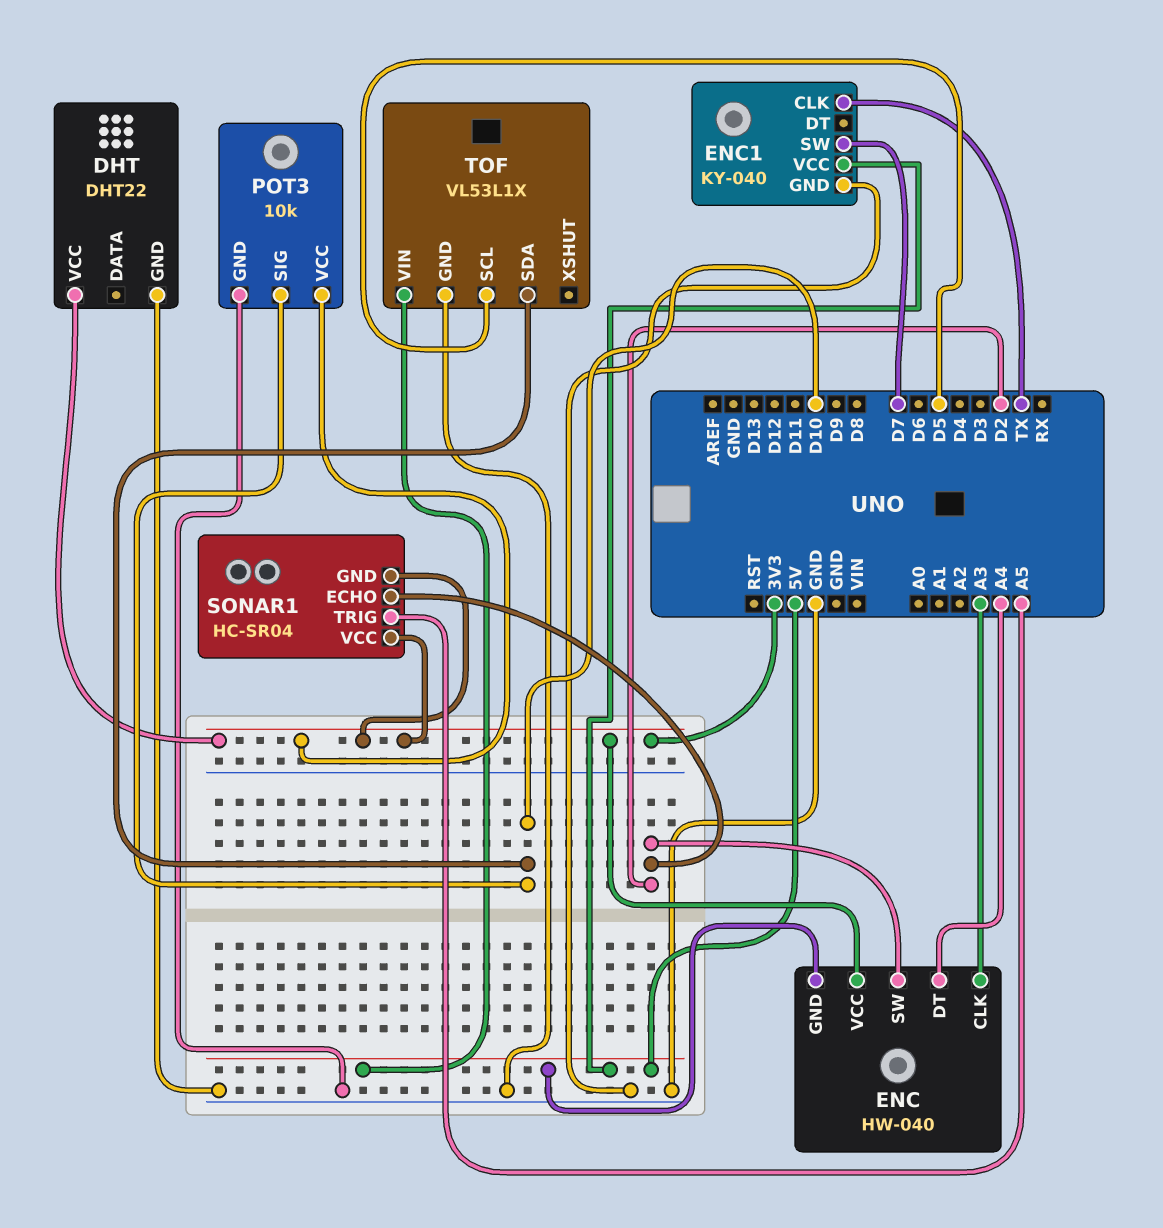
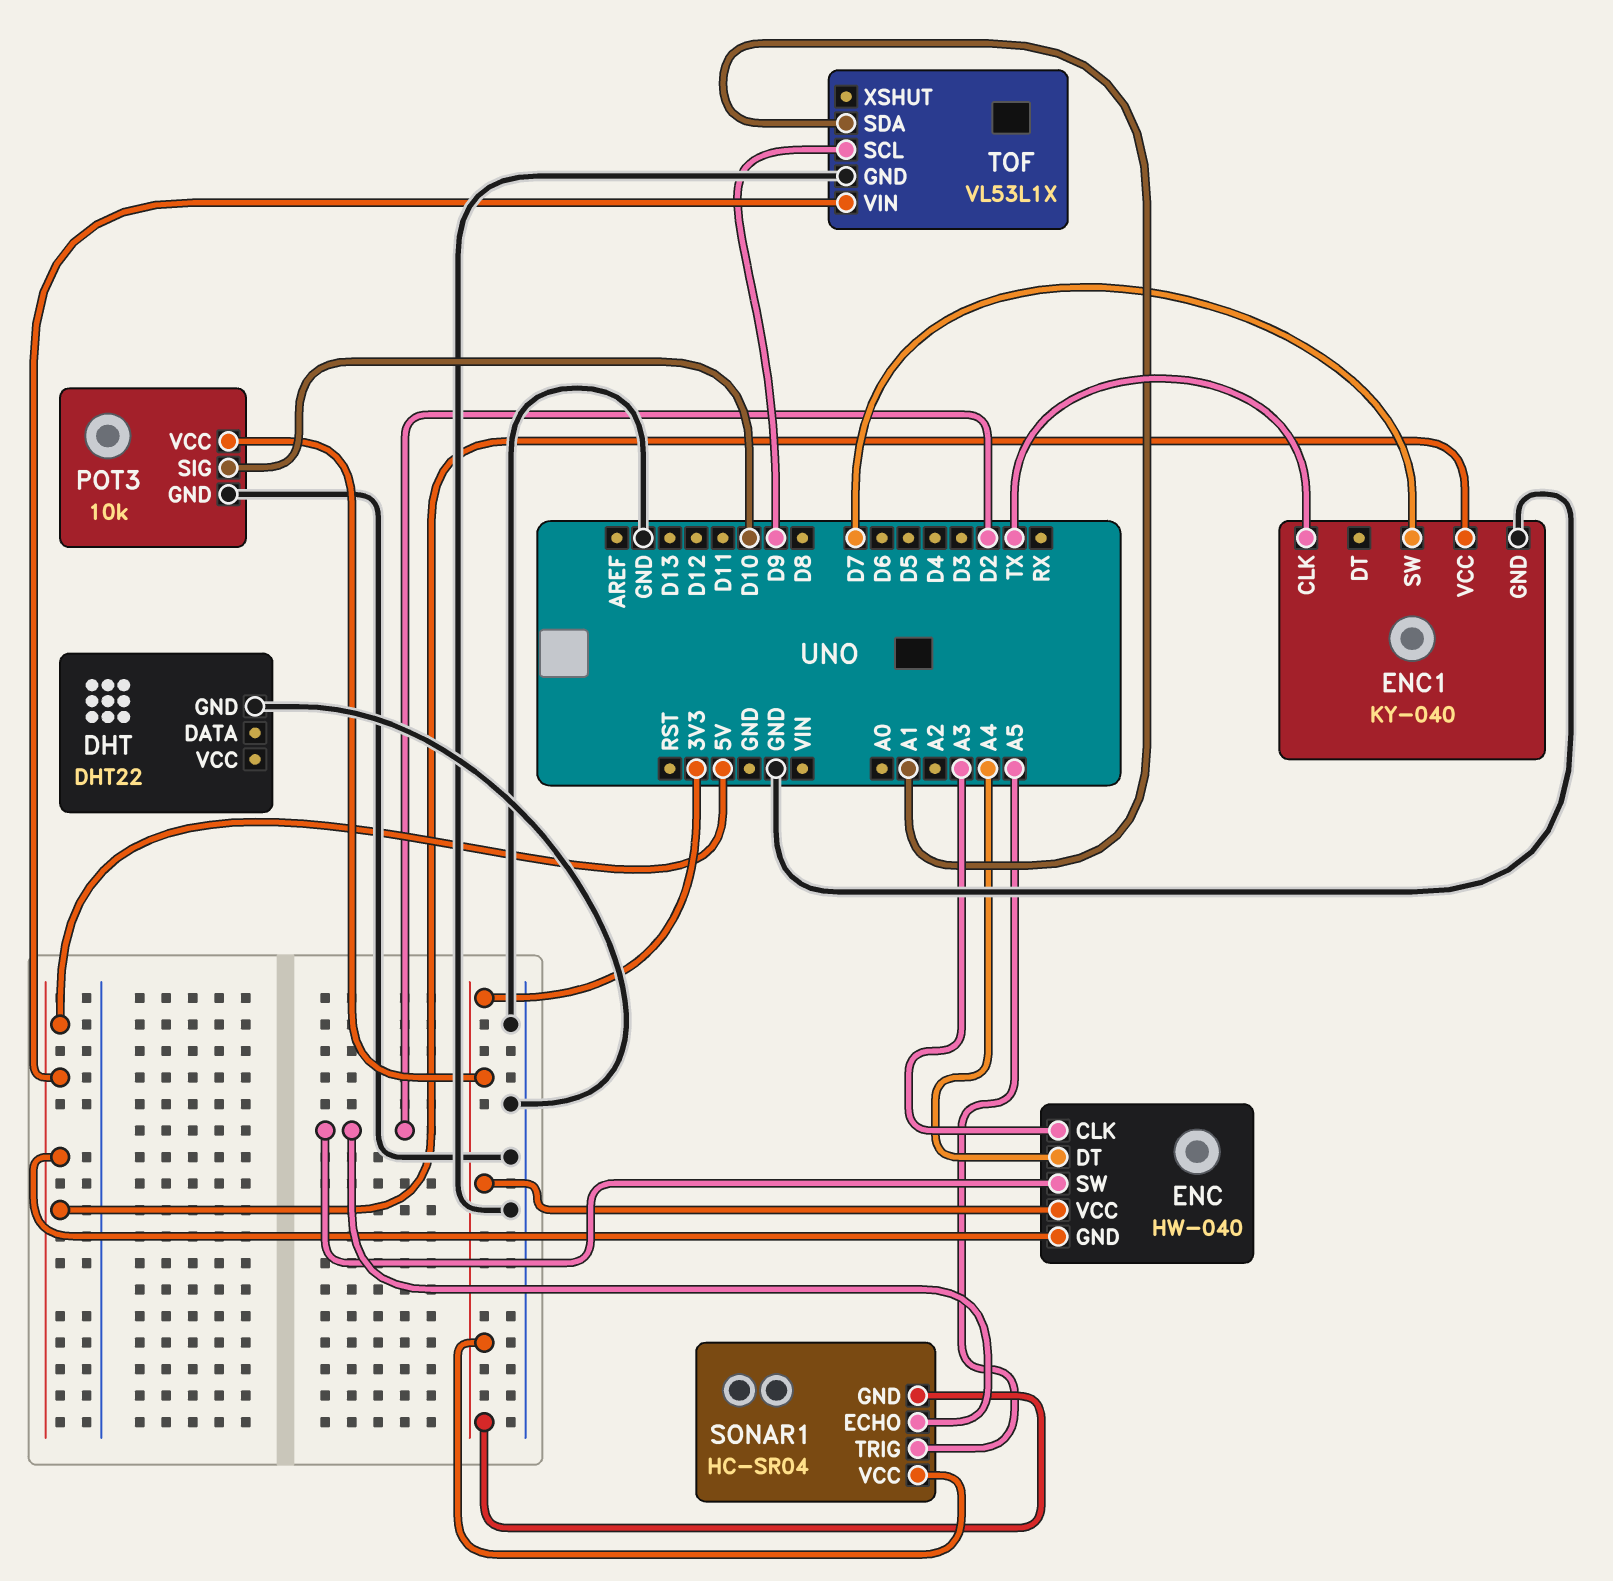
DHT pin VCC: 3V3 -> none
TOF pin SCL: D5 -> D9
TOF pin SDA: D10 -> A1

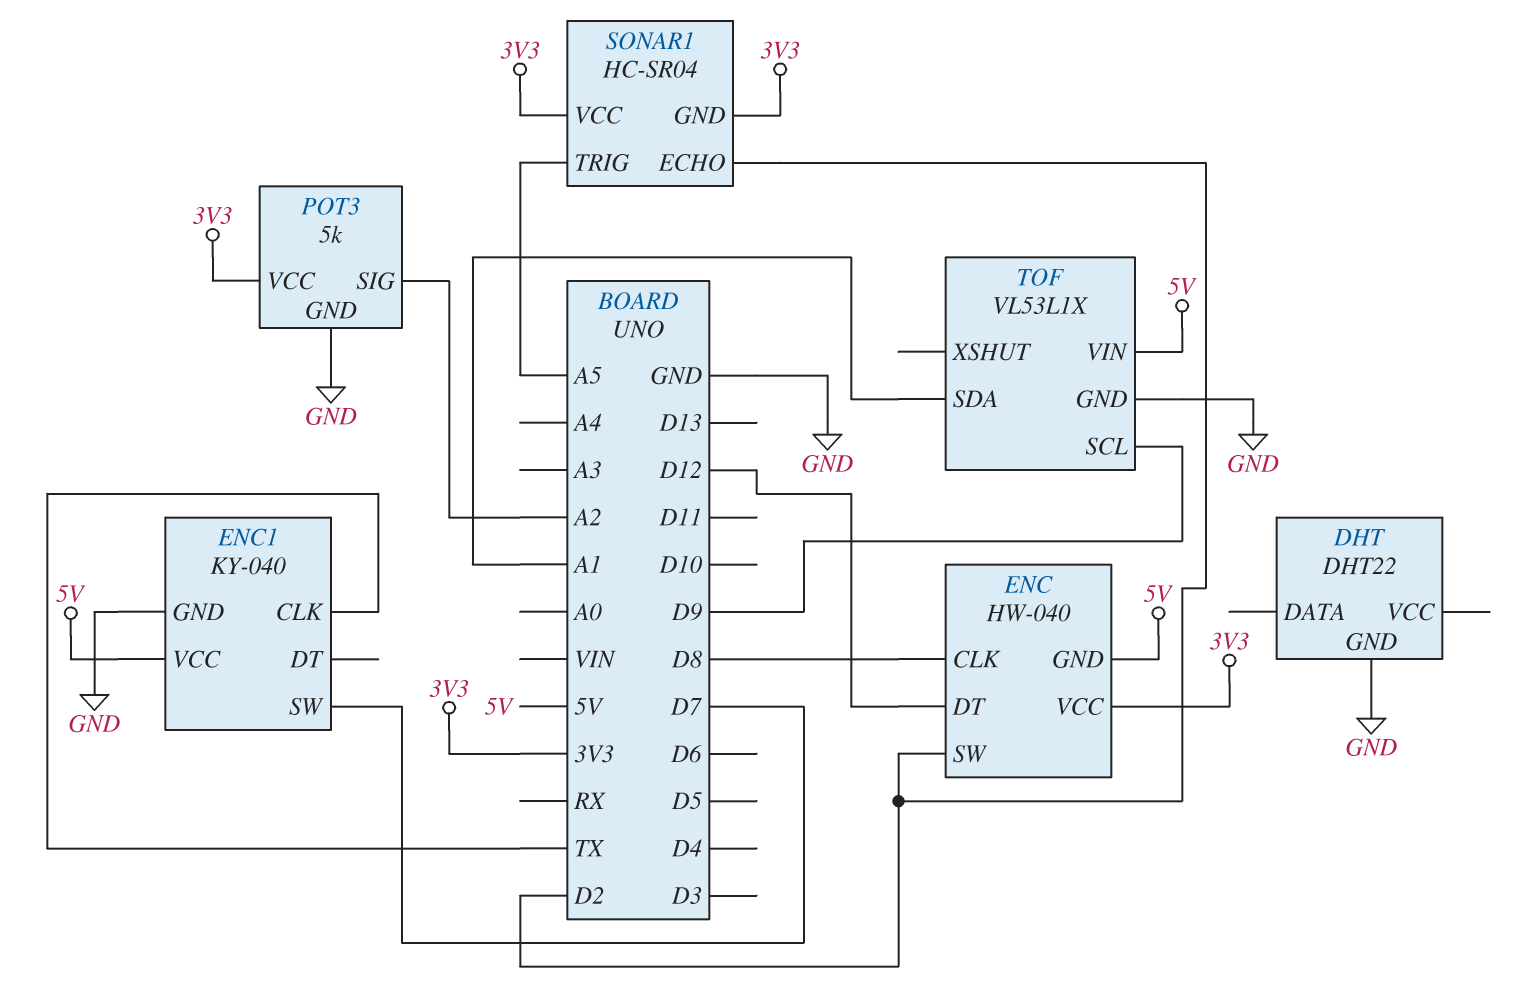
ENC pin CLK: A3 -> D8
ENC pin DT: A4 -> D12
POT3: 10k -> 5k
POT3 pin SIG: D10 -> A2

